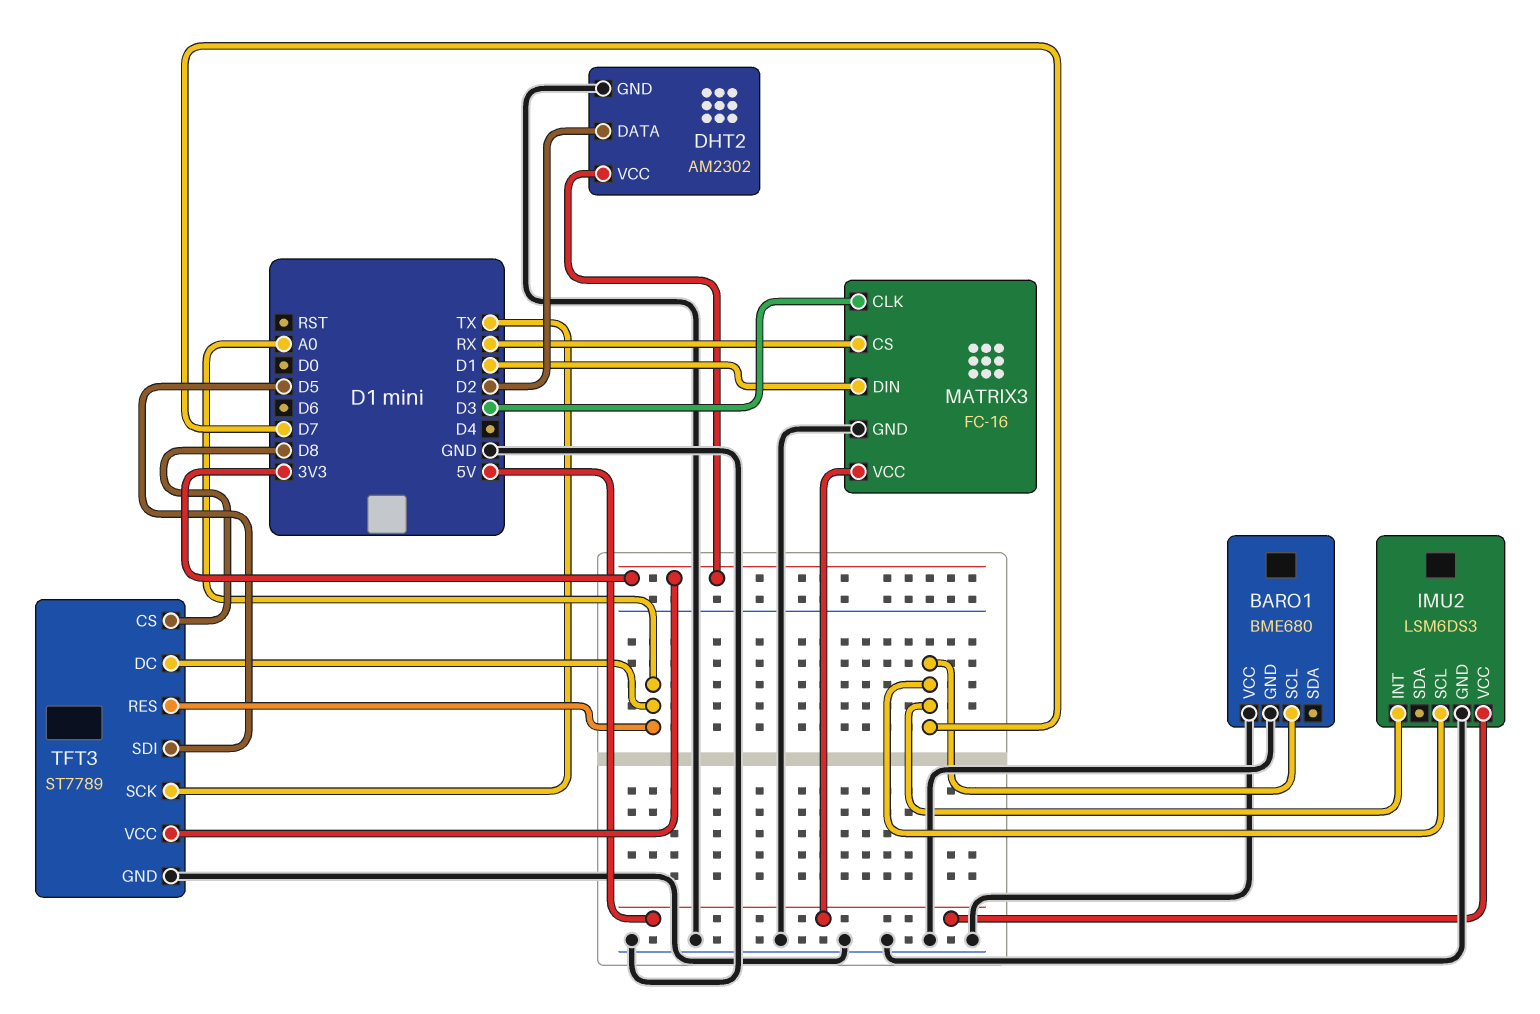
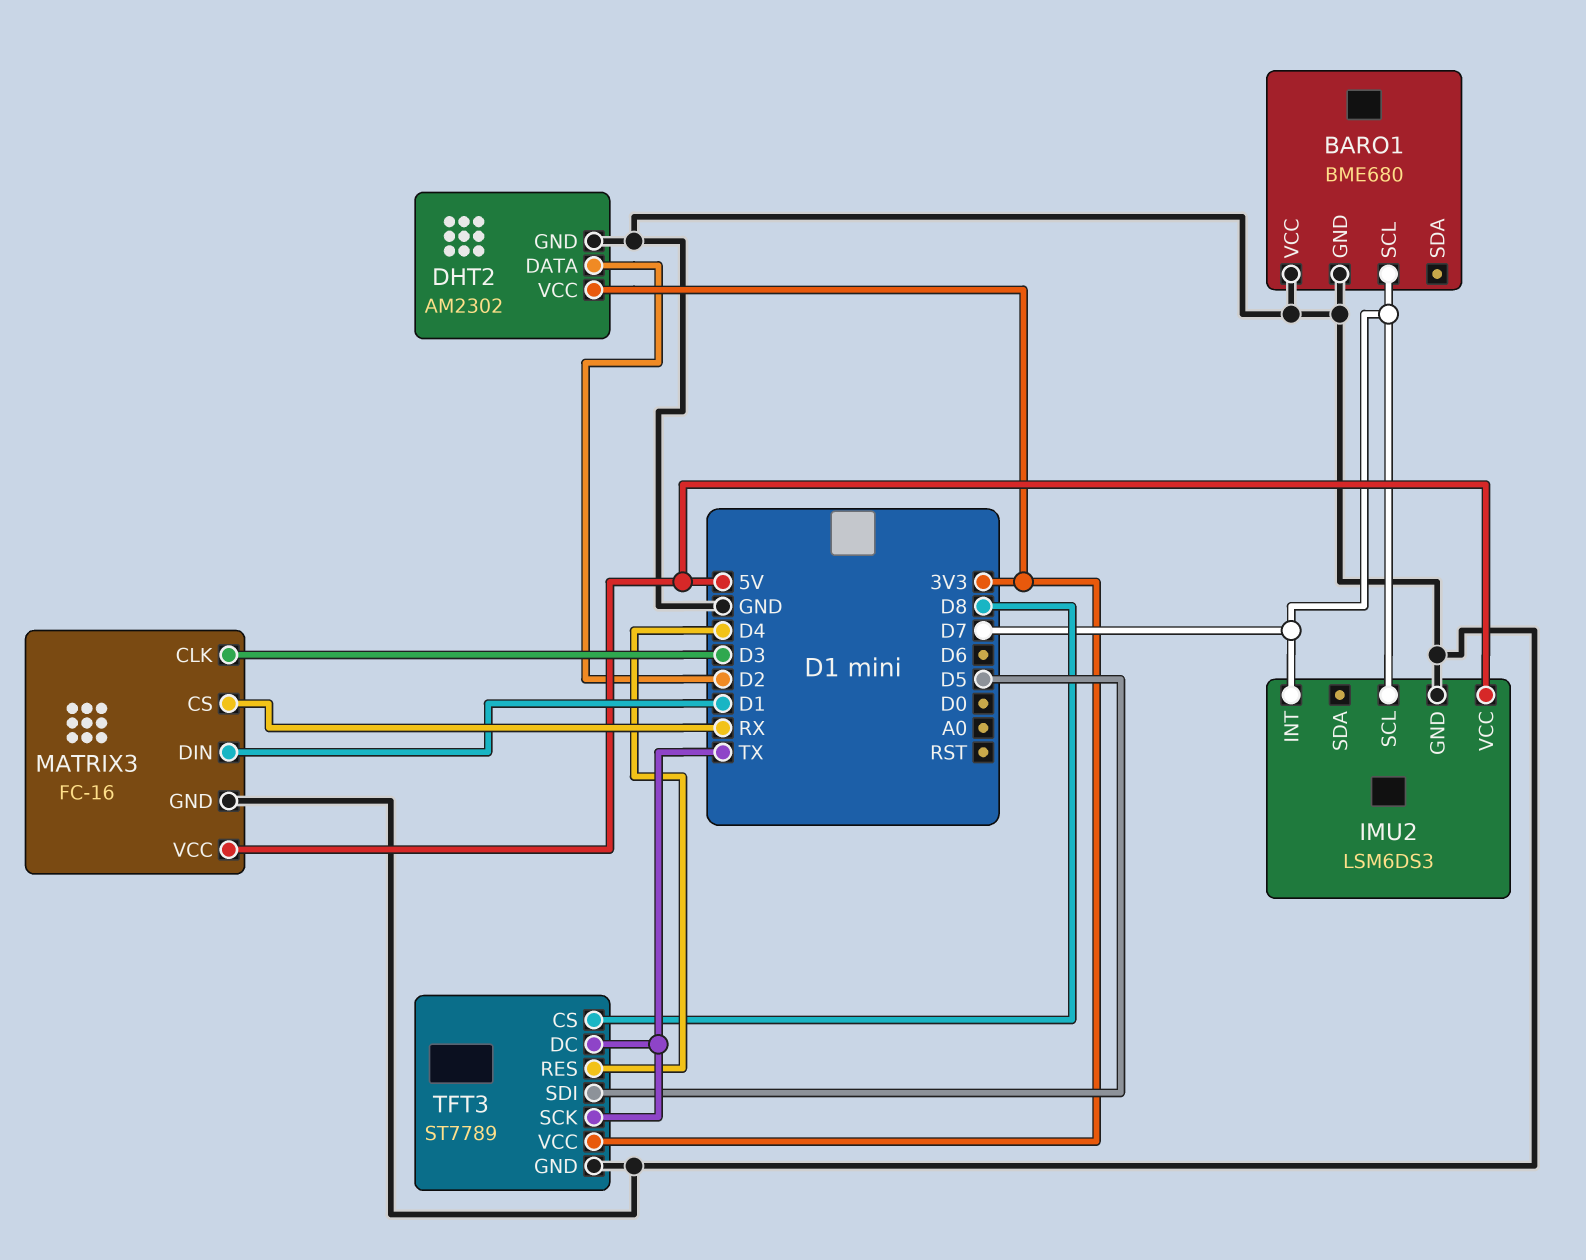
TFT3 pin DC: A0 -> TX
TFT3 pin RES: A0 -> D4

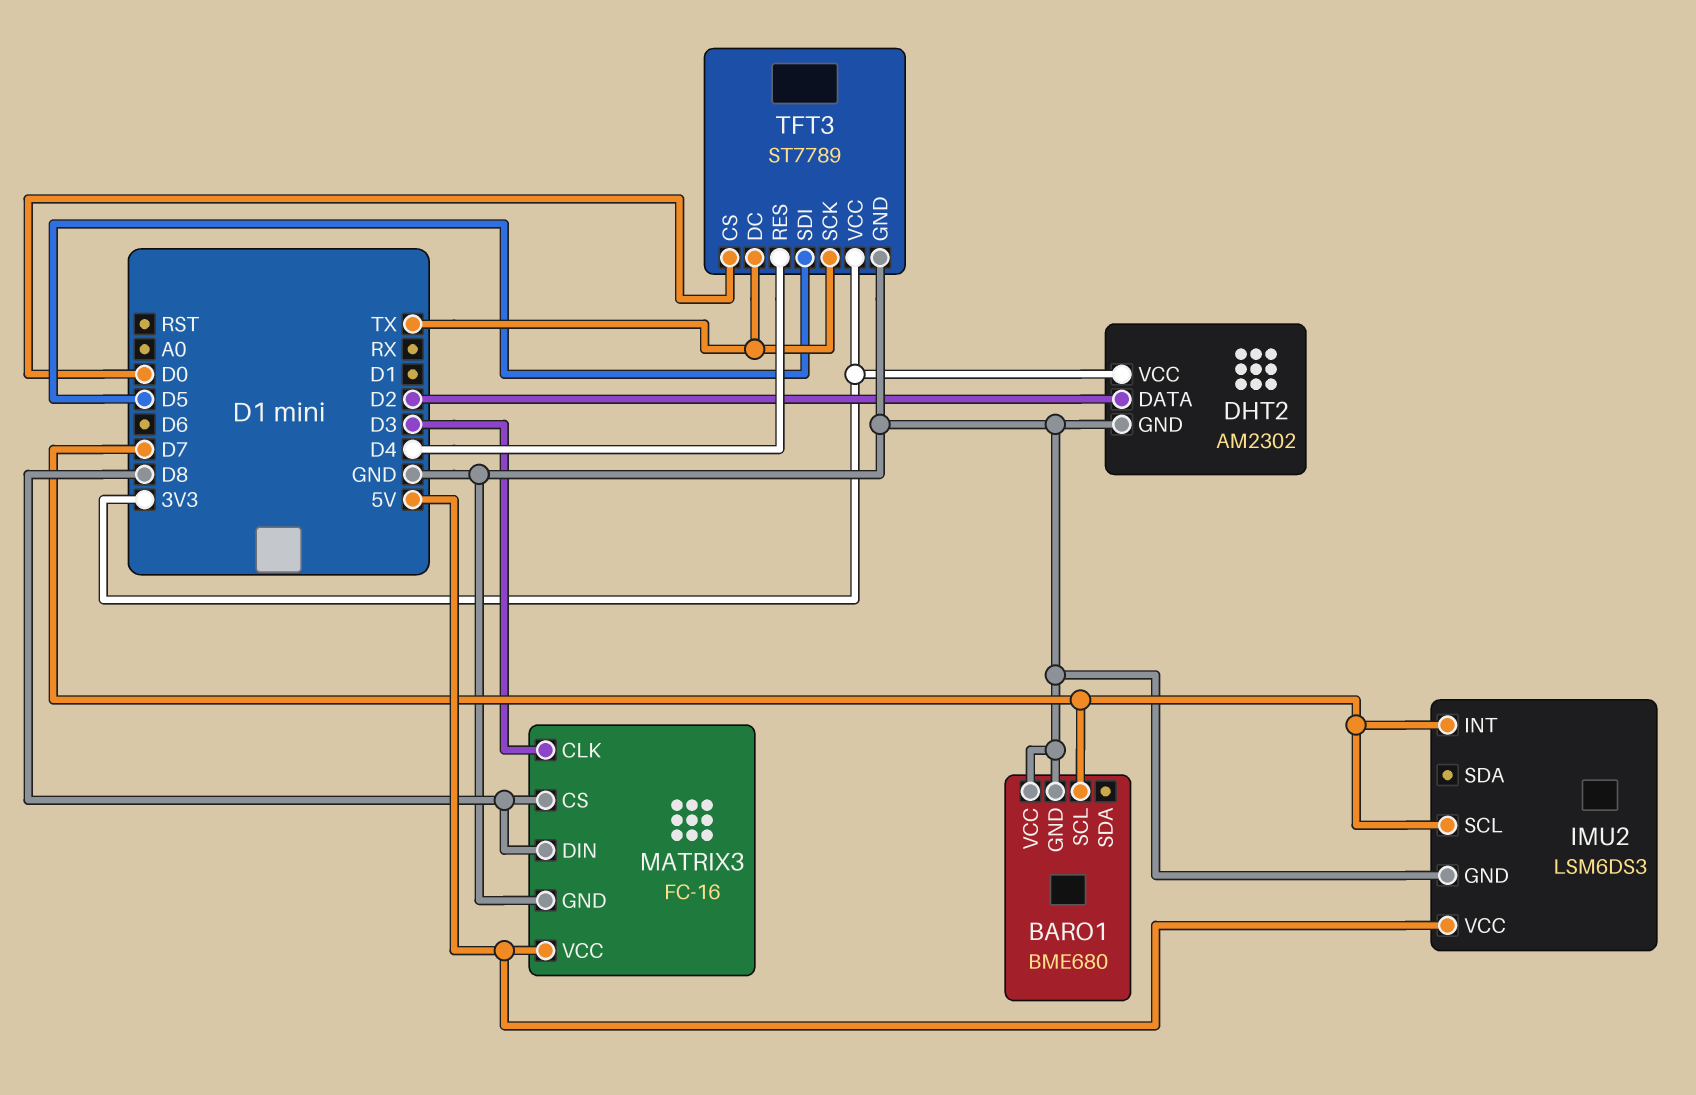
MATRIX3 pin CS: RX -> D8
MATRIX3 pin DIN: D1 -> D8
TFT3 pin CS: D8 -> D0

